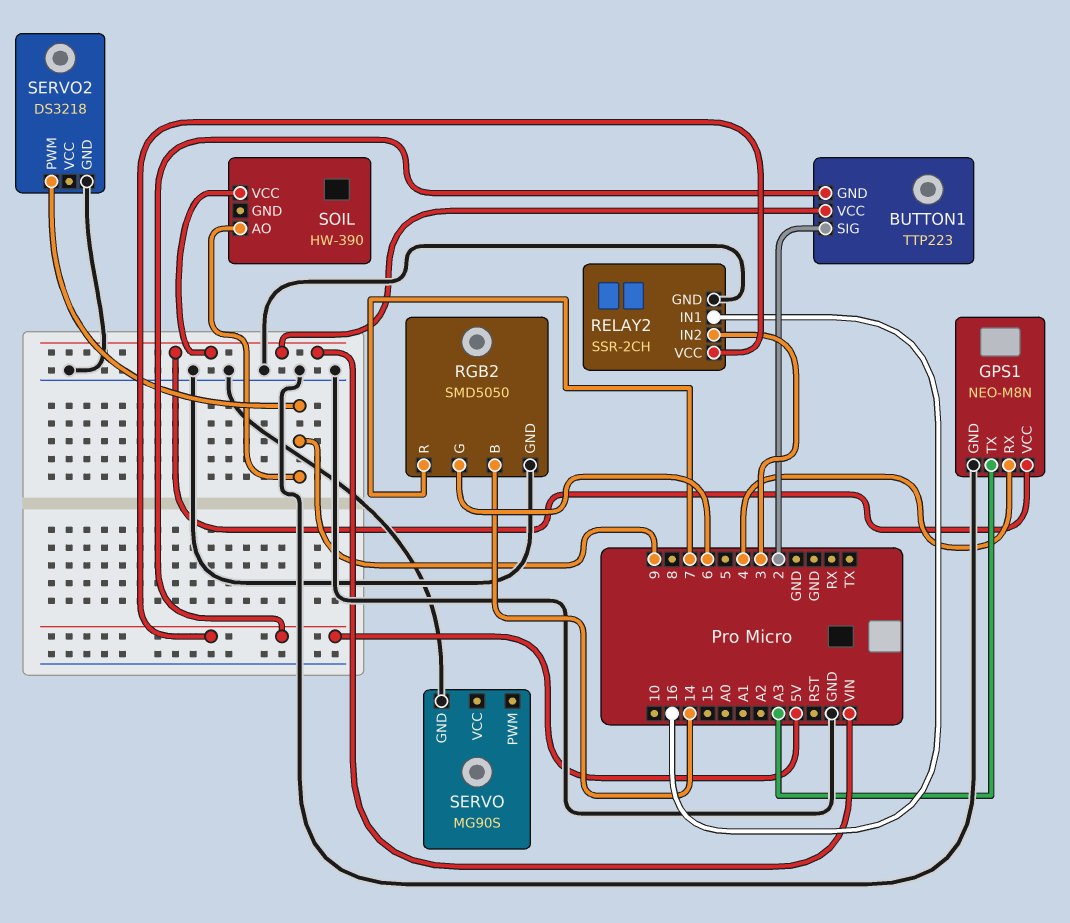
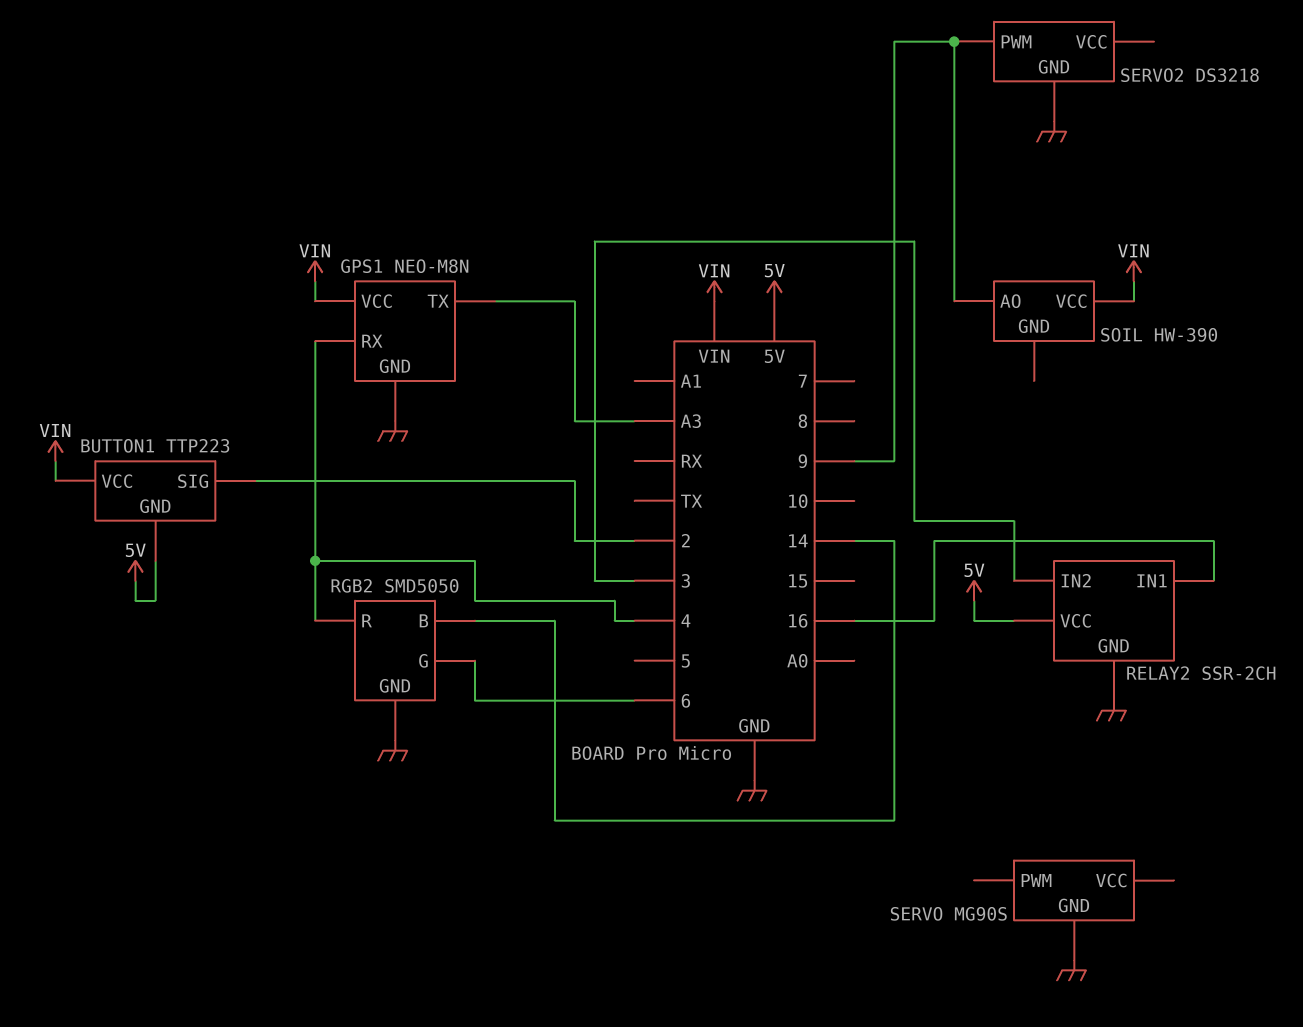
RGB2 pin R: 7 -> 4

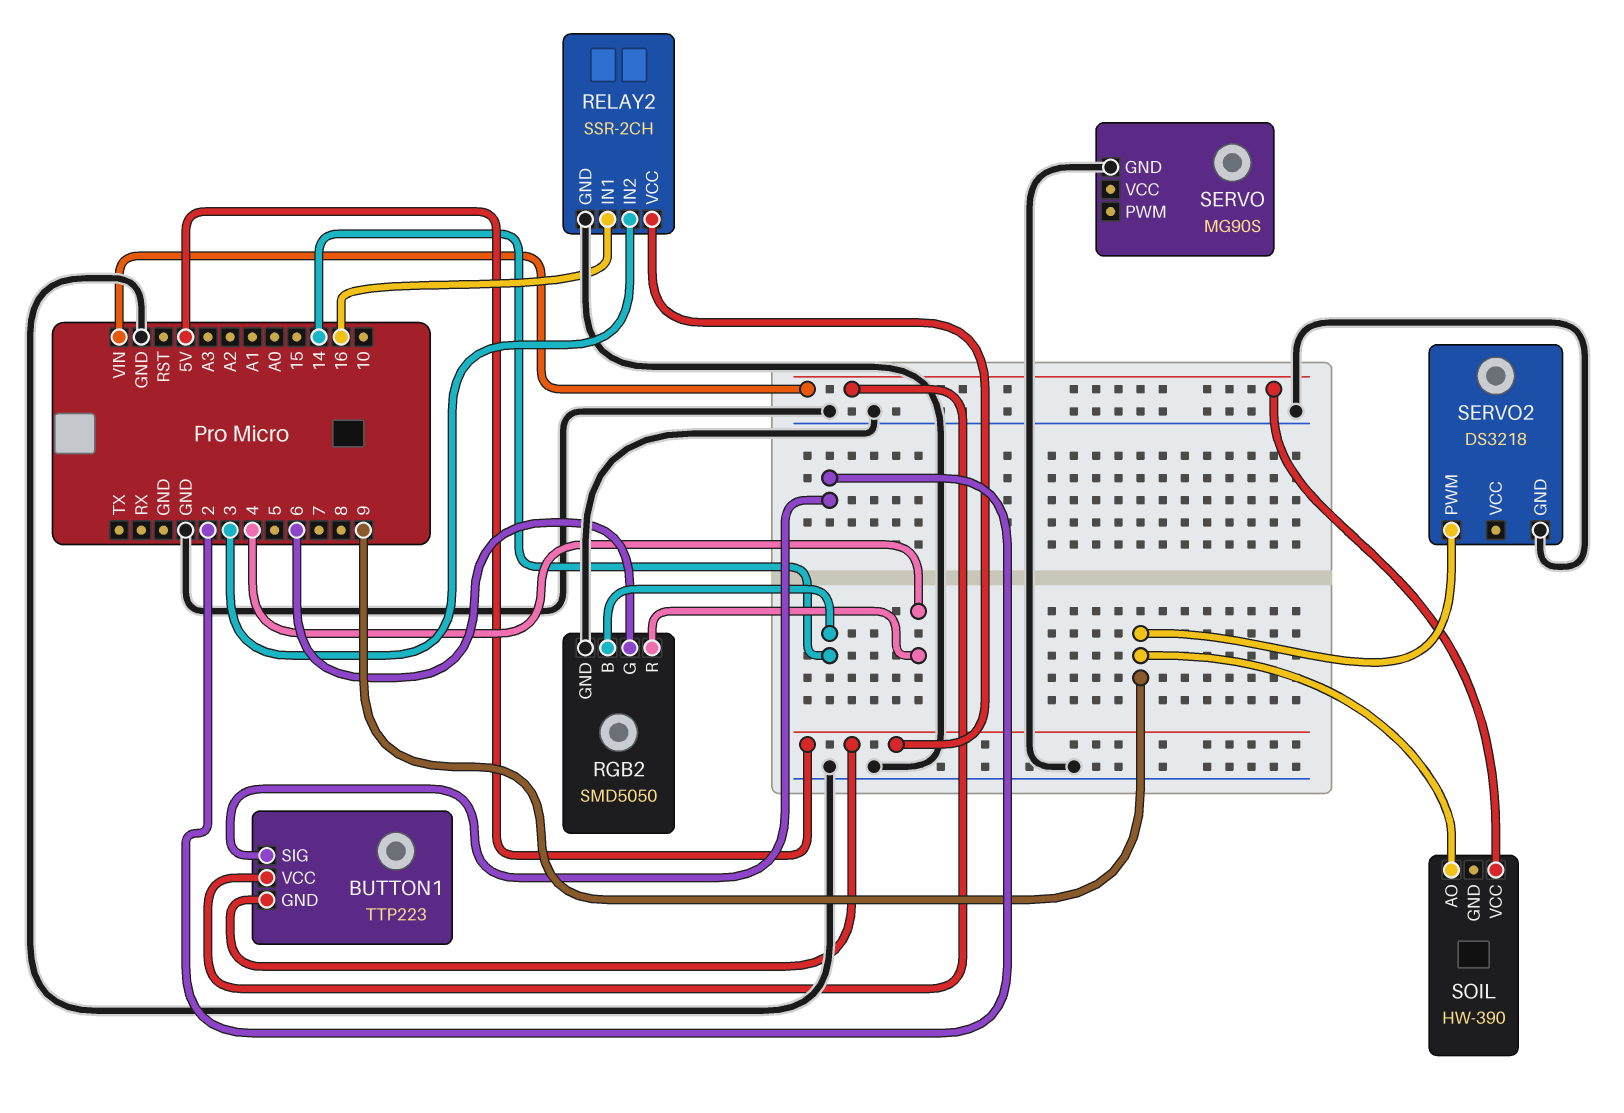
GPS1: NEO-M8N -> none
GPS1 pin GND: GND -> none
GPS1 pin RX: 4 -> none
GPS1 pin TX: A3 -> none
GPS1 pin VCC: VIN -> none

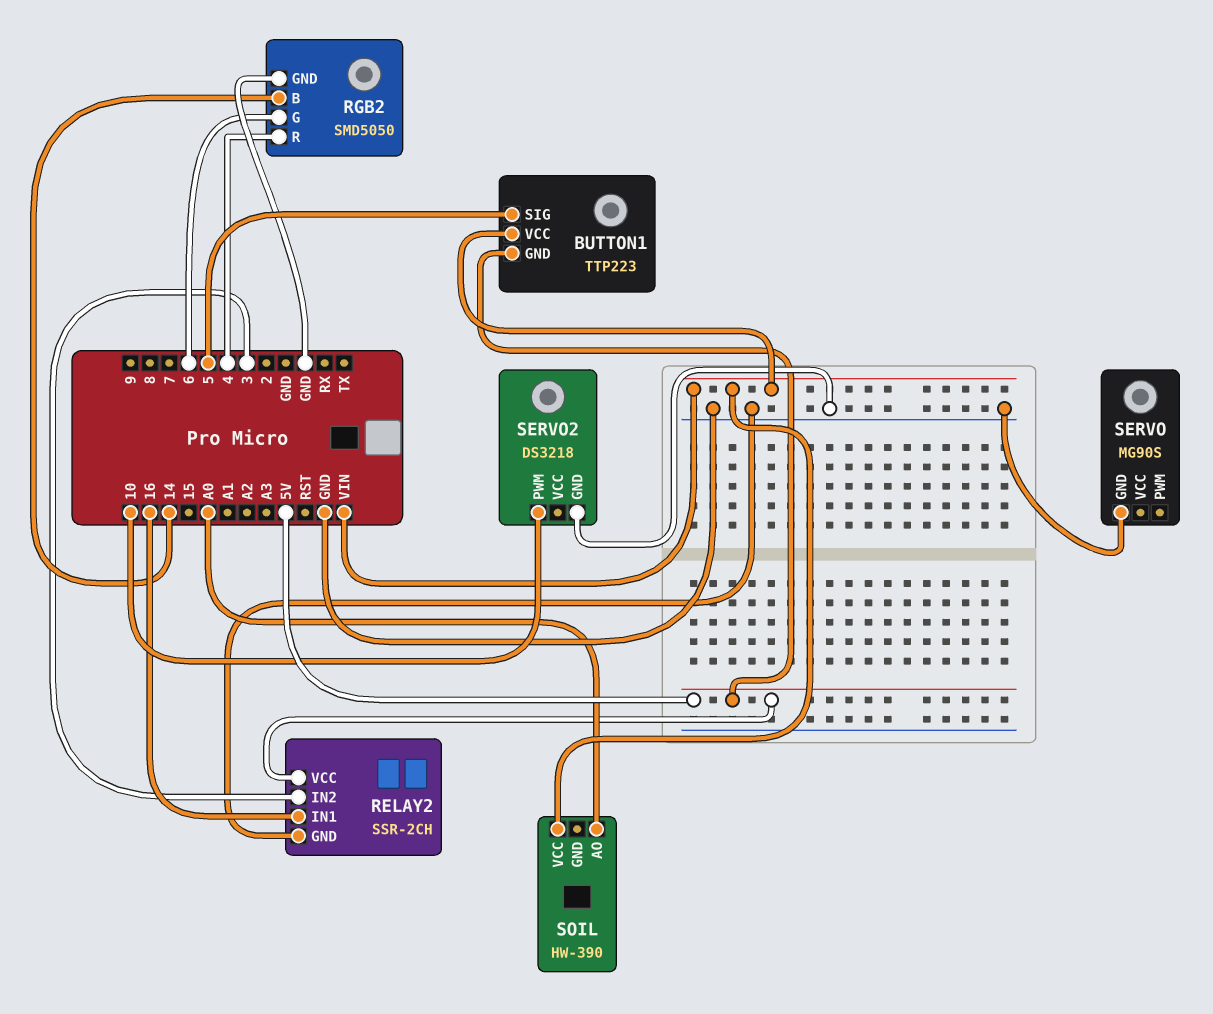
BUTTON1 pin SIG: 2 -> 5
SERVO2 pin PWM: 9 -> 10
SOIL pin AO: 9 -> A0

